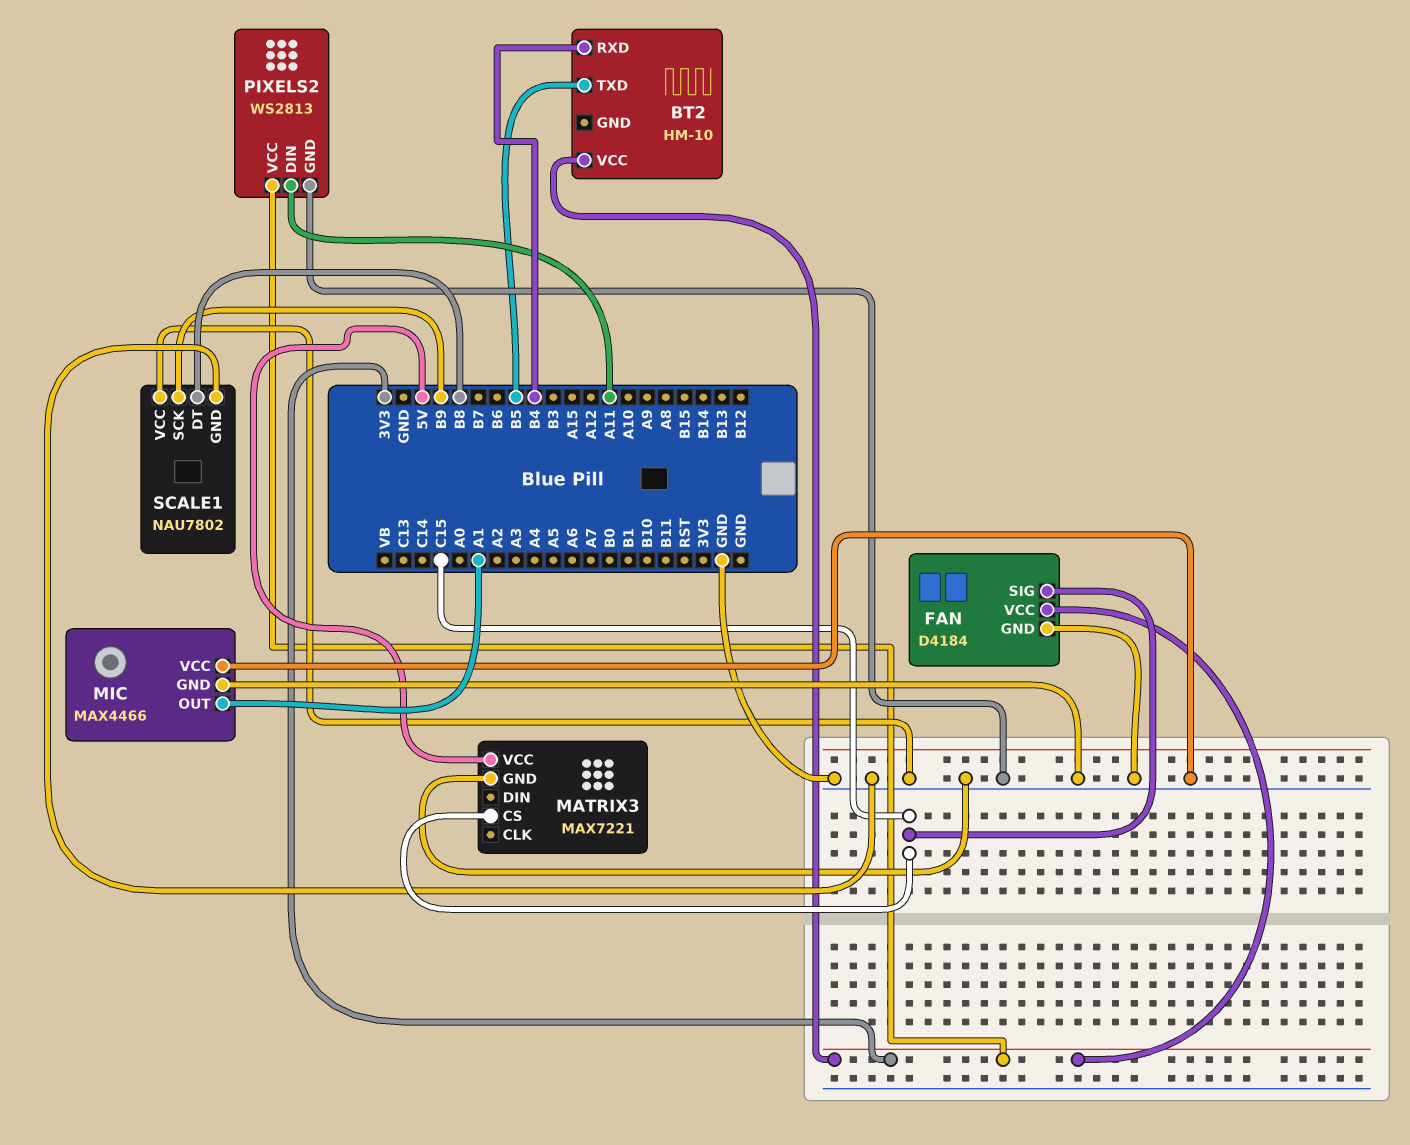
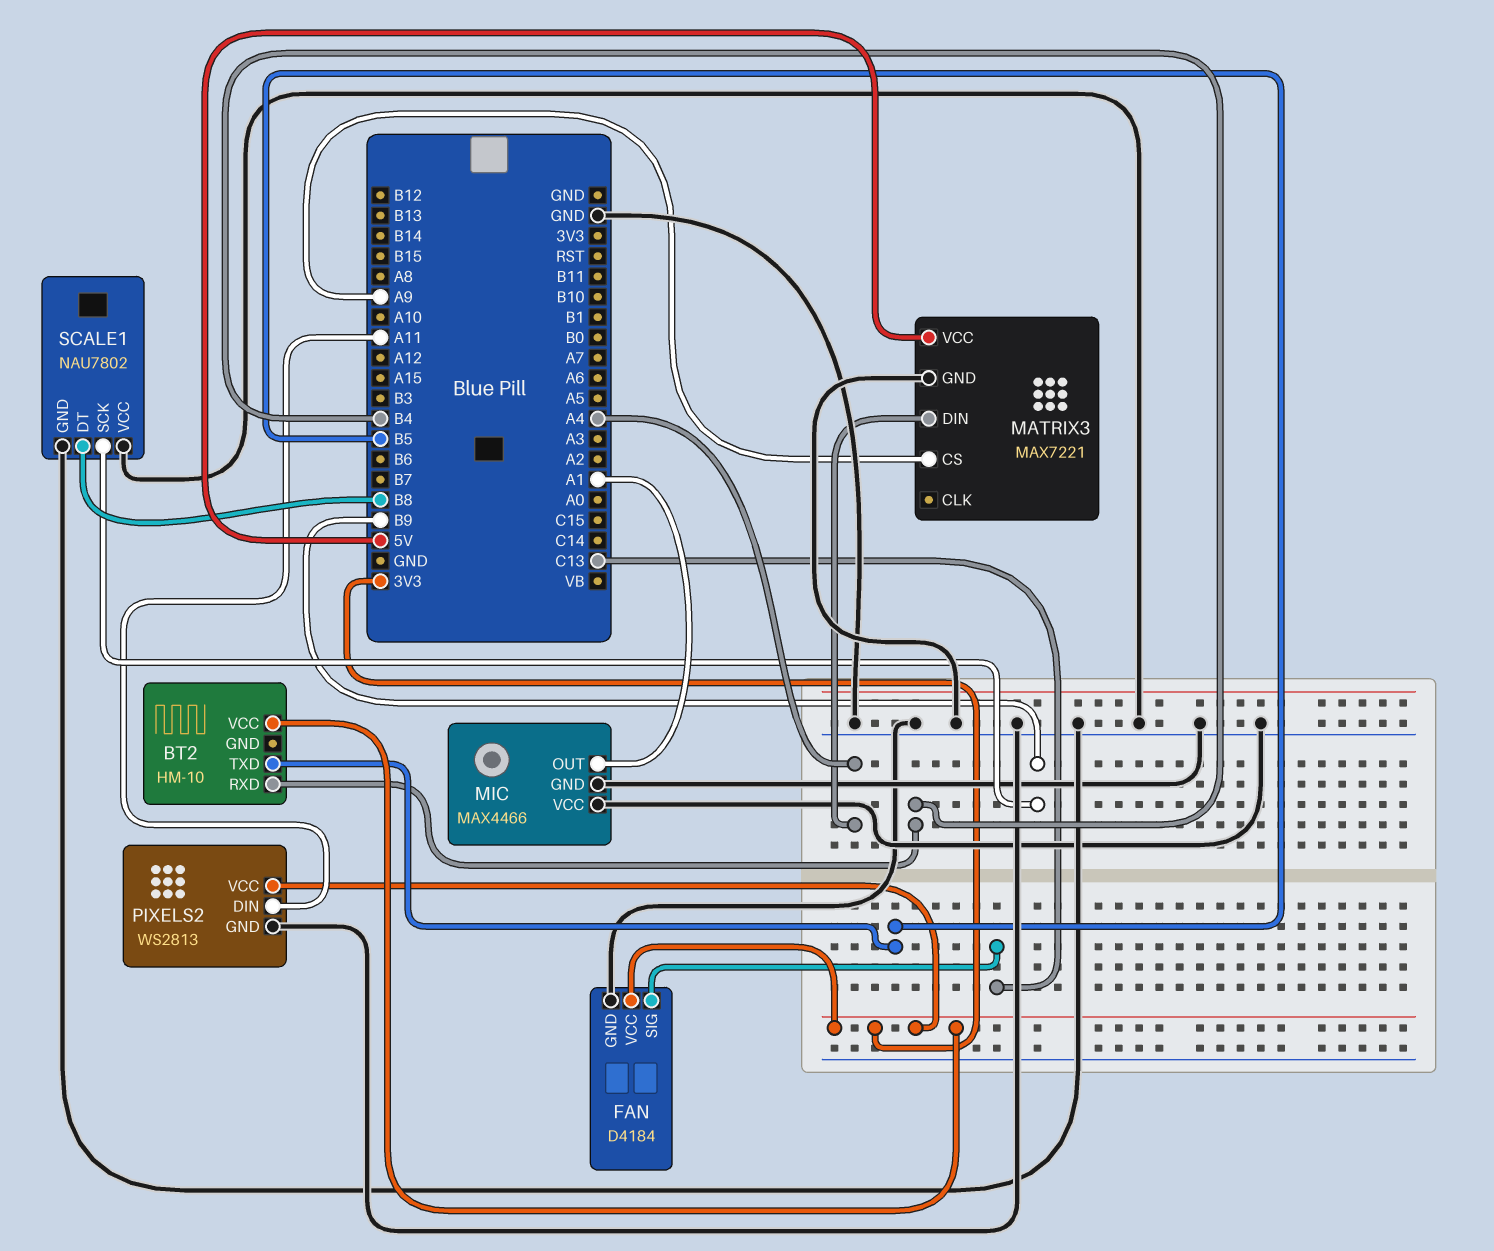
FAN pin SIG: C15 -> C13
MATRIX3 pin CS: C15 -> A9
MATRIX3 pin DIN: none -> A4

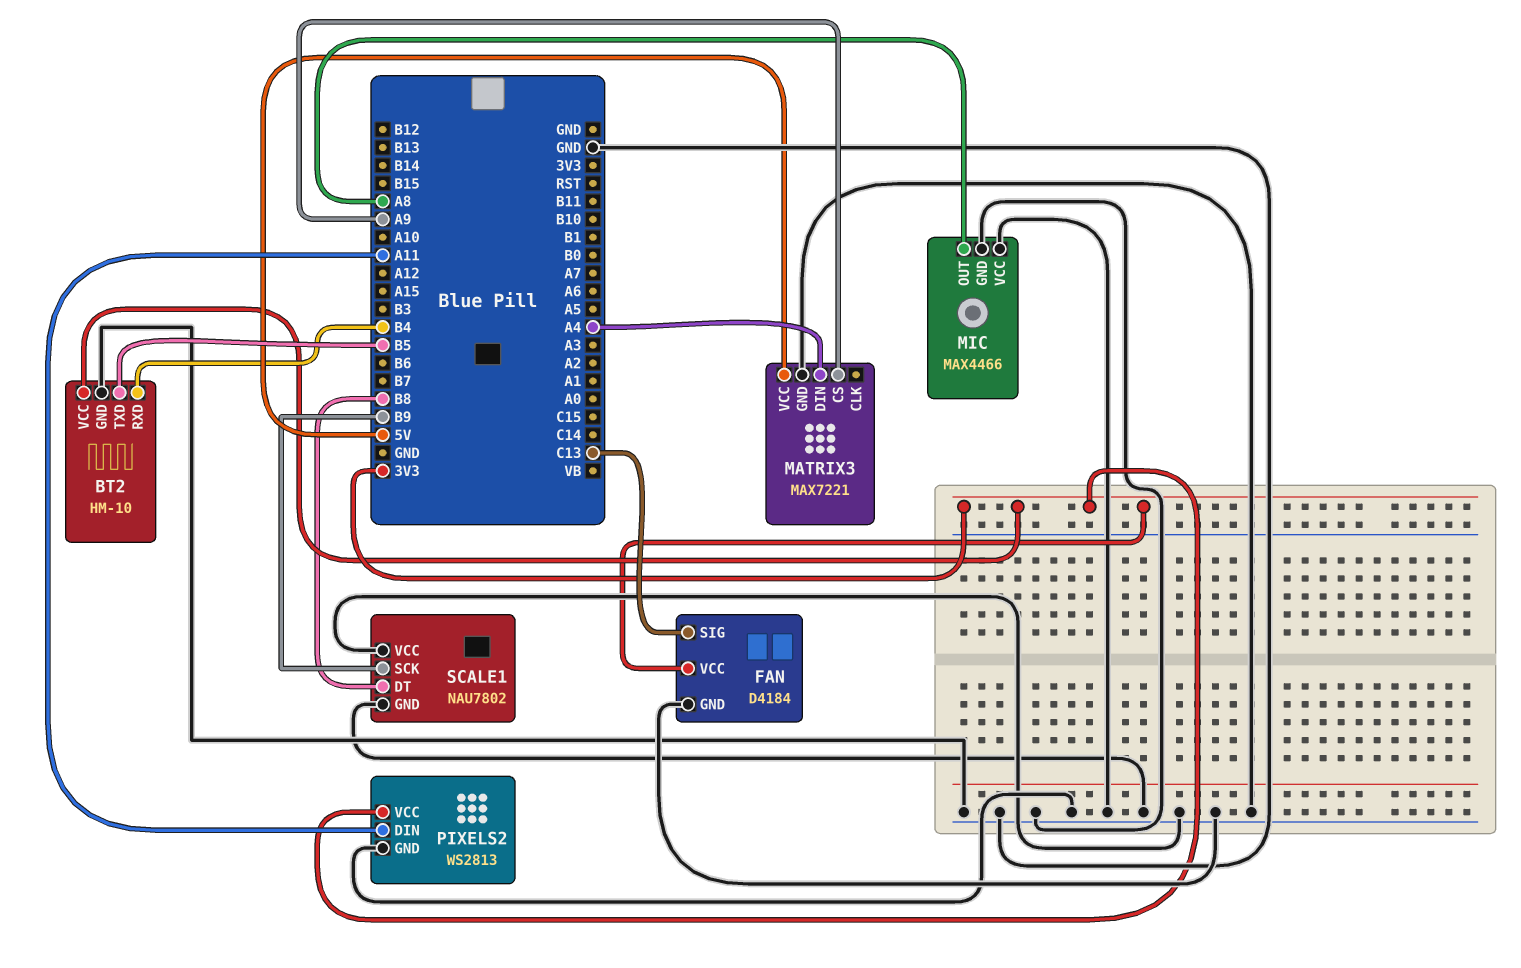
BT2 pin GND: none -> GND
MIC pin OUT: A1 -> A8

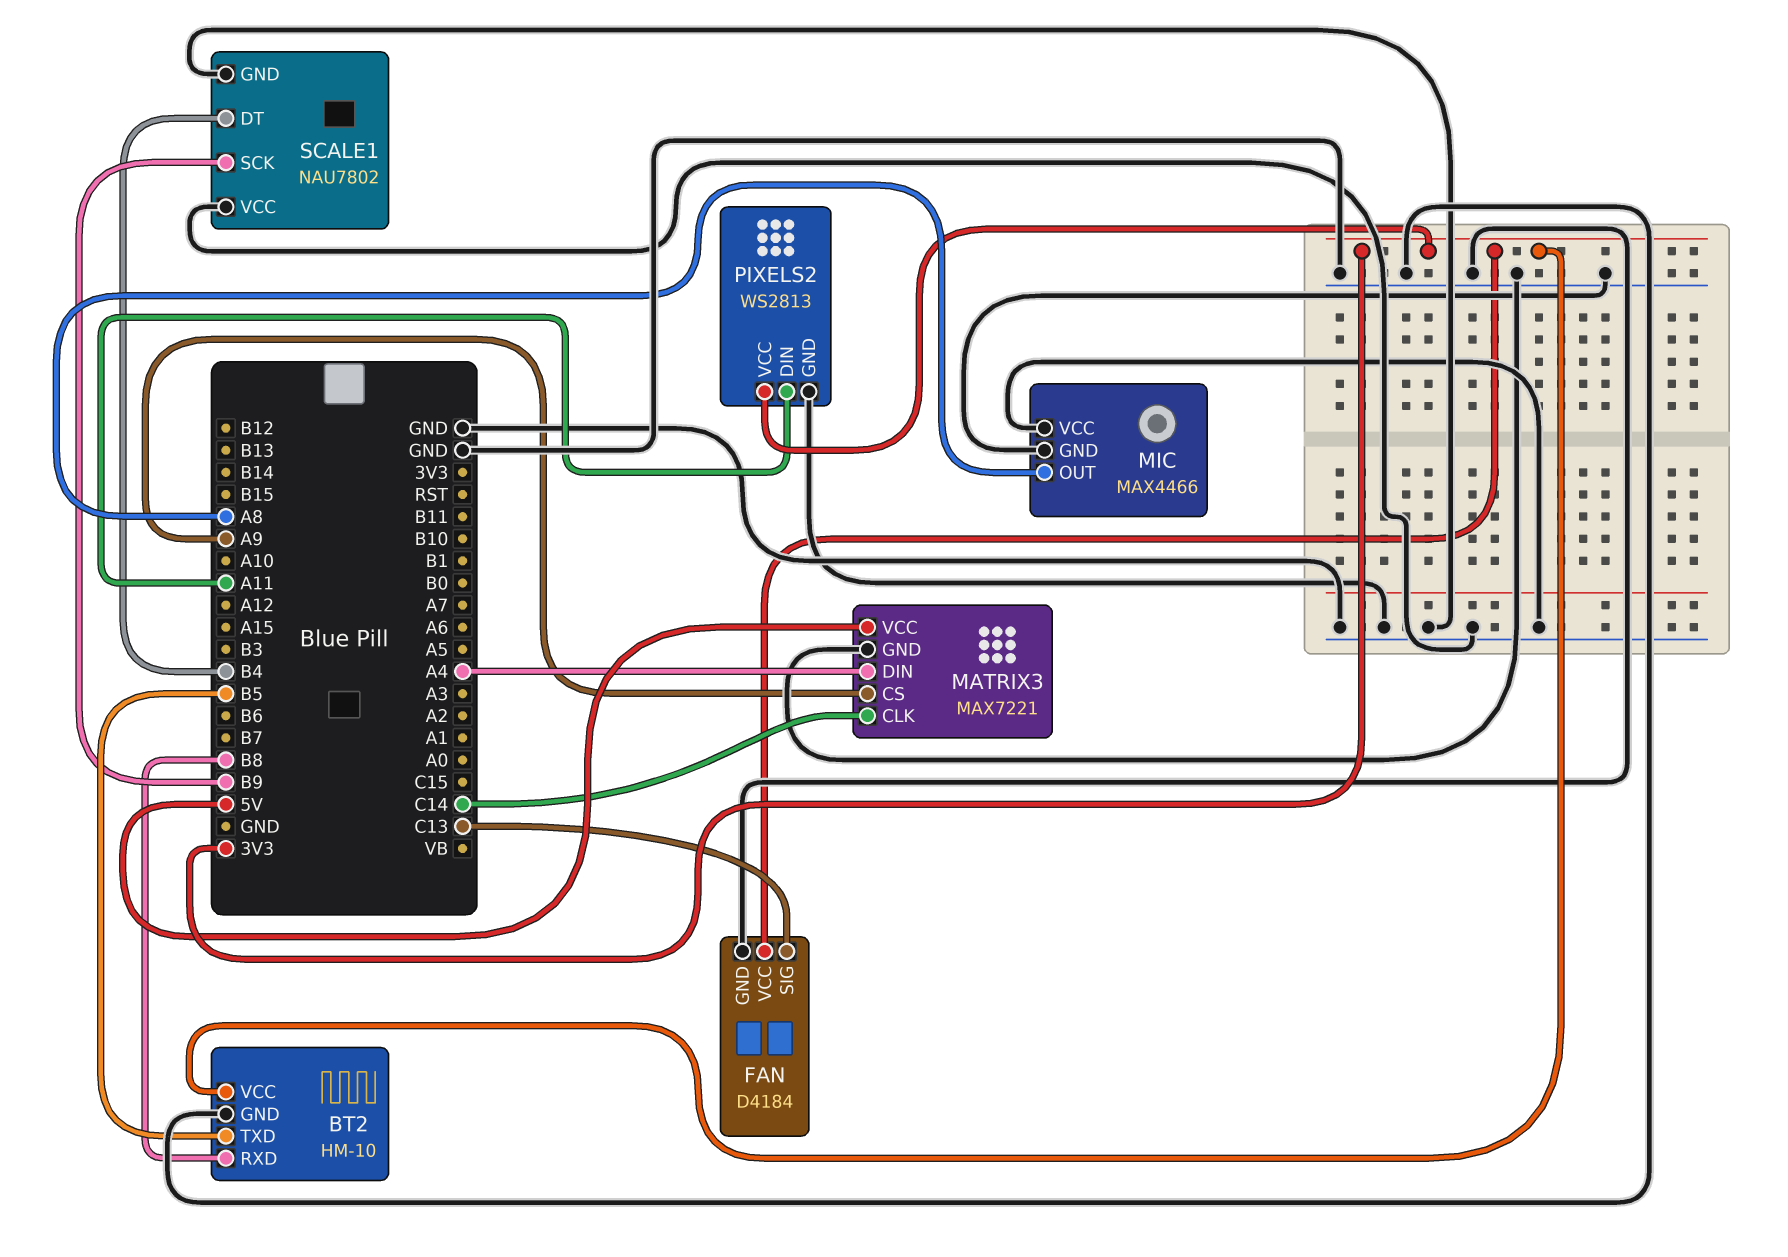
BT2 pin RXD: B4 -> B8
MATRIX3 pin CLK: none -> C14
SCALE1 pin DT: B8 -> B4

